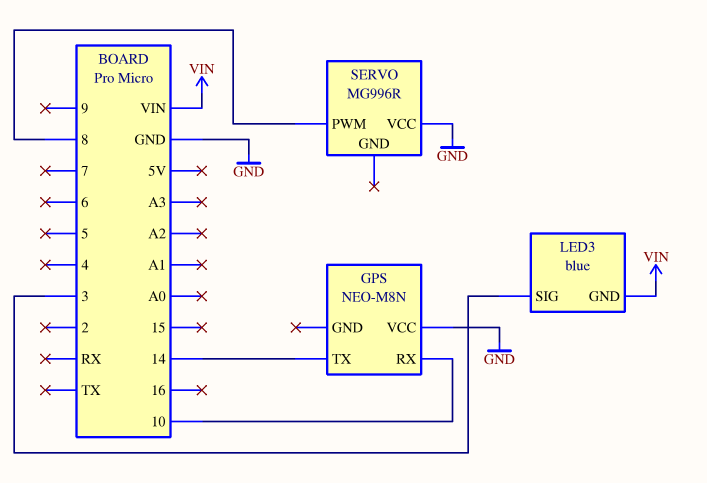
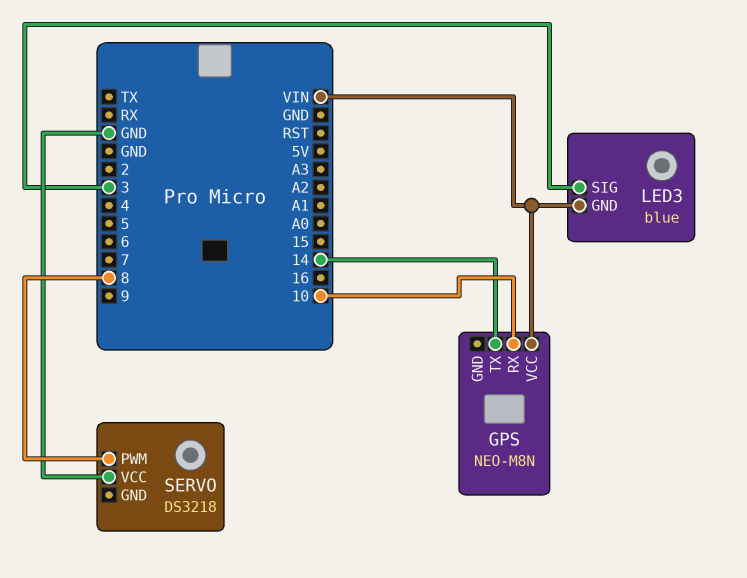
GPS pin VCC: GND -> VIN
SERVO: MG996R -> DS3218

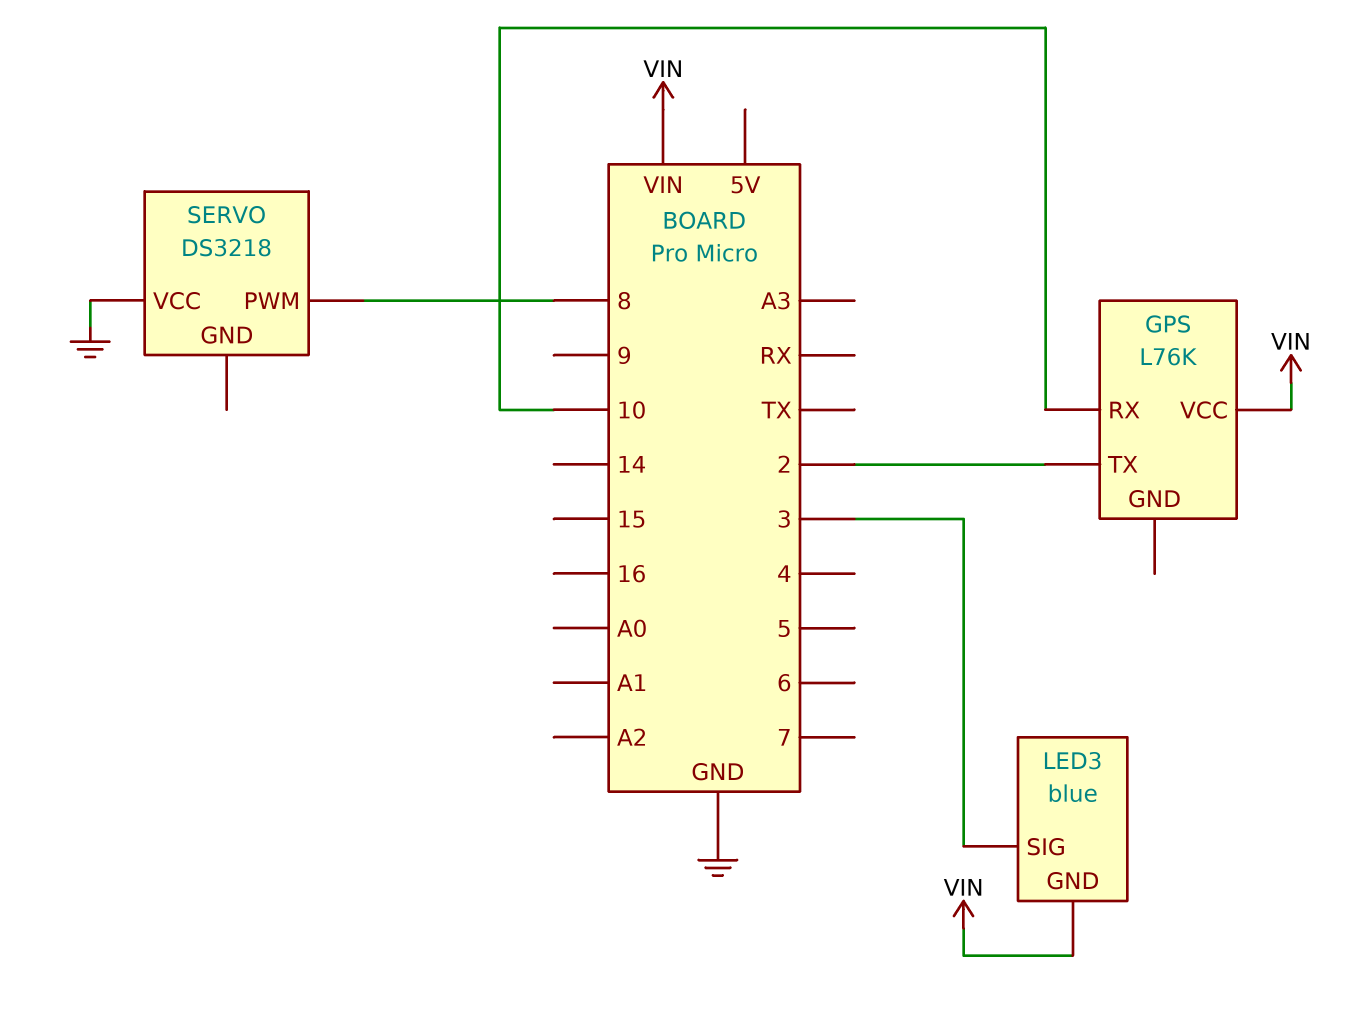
GPS: NEO-M8N -> L76K
GPS pin TX: 14 -> 2

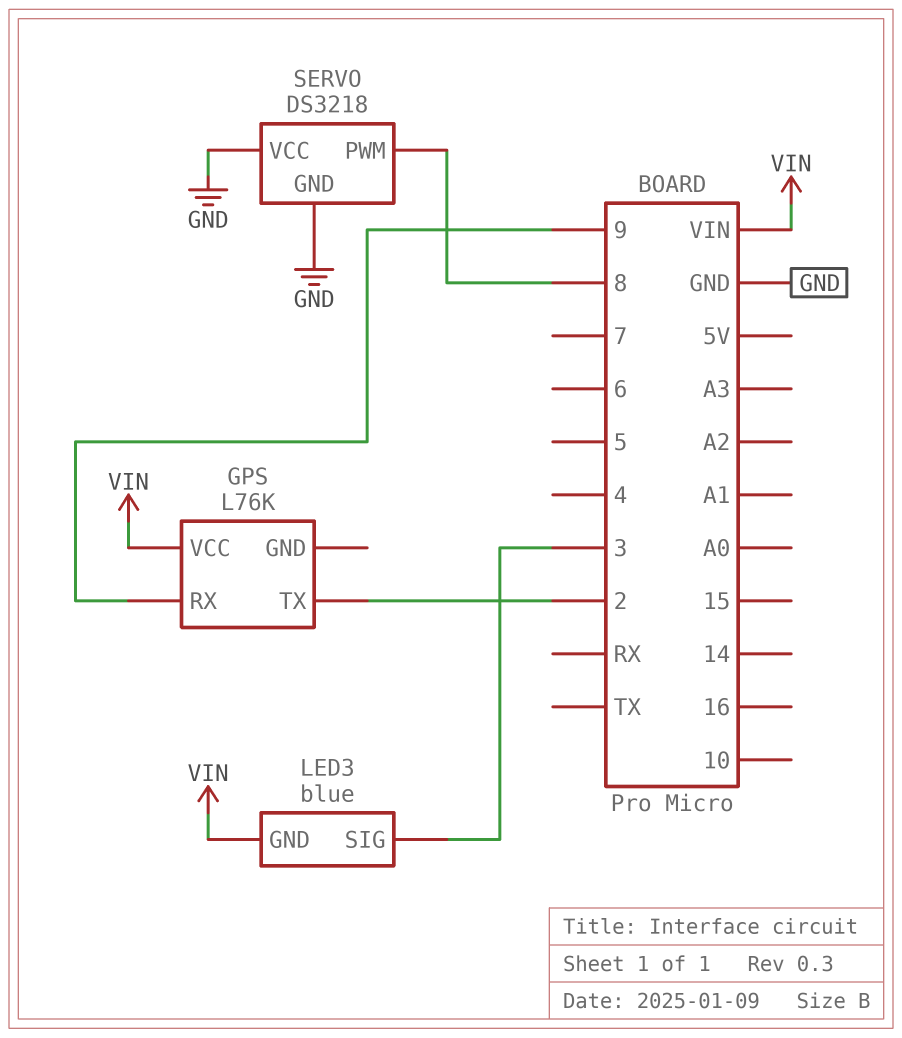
GPS pin RX: 10 -> 9
SERVO pin GND: none -> GND

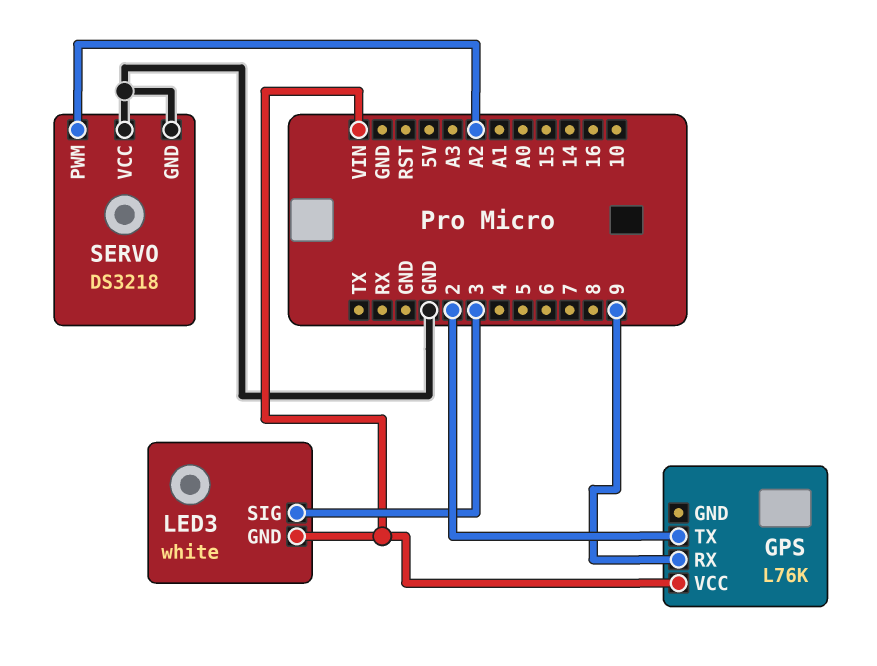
LED3: blue -> white
SERVO pin PWM: 8 -> A2

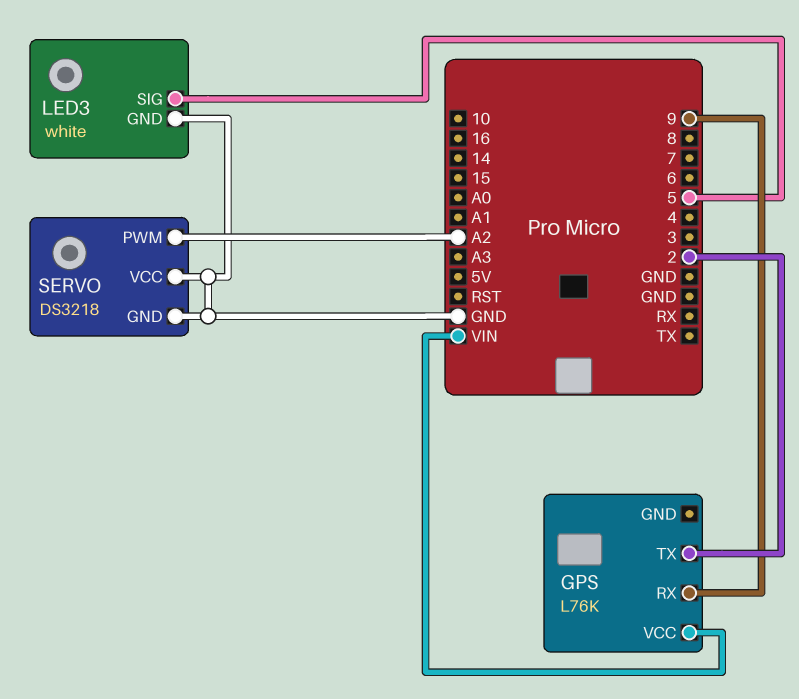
LED3 pin GND: VIN -> GND
LED3 pin SIG: 3 -> 5

